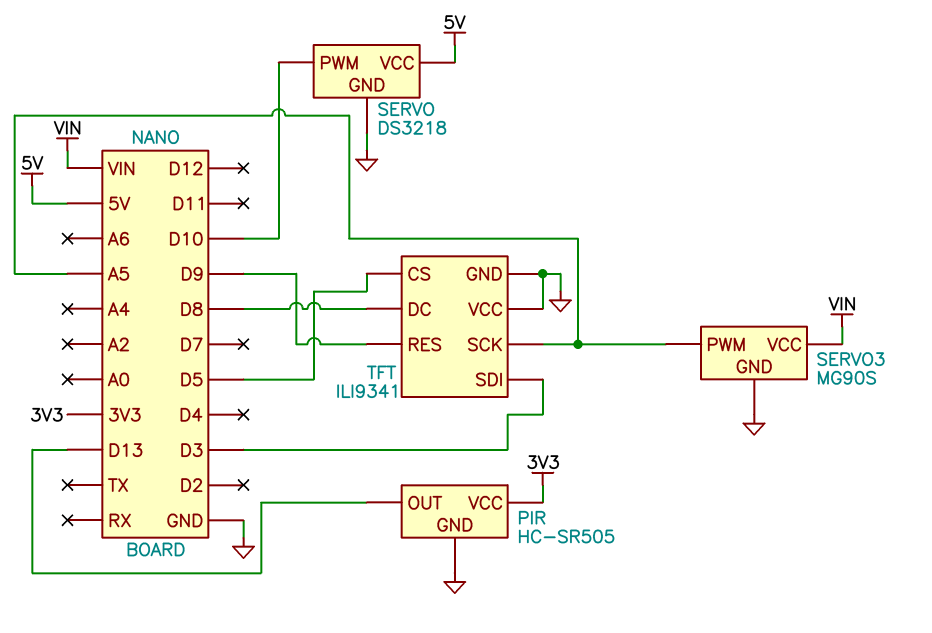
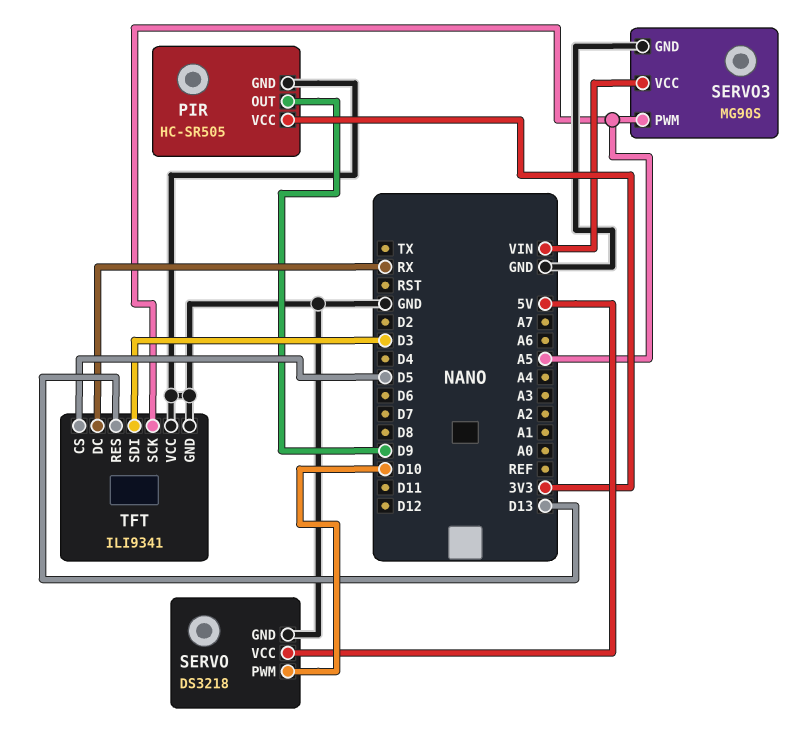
PIR pin OUT: D13 -> D9
TFT pin DC: D8 -> RX
TFT pin RES: D9 -> D13

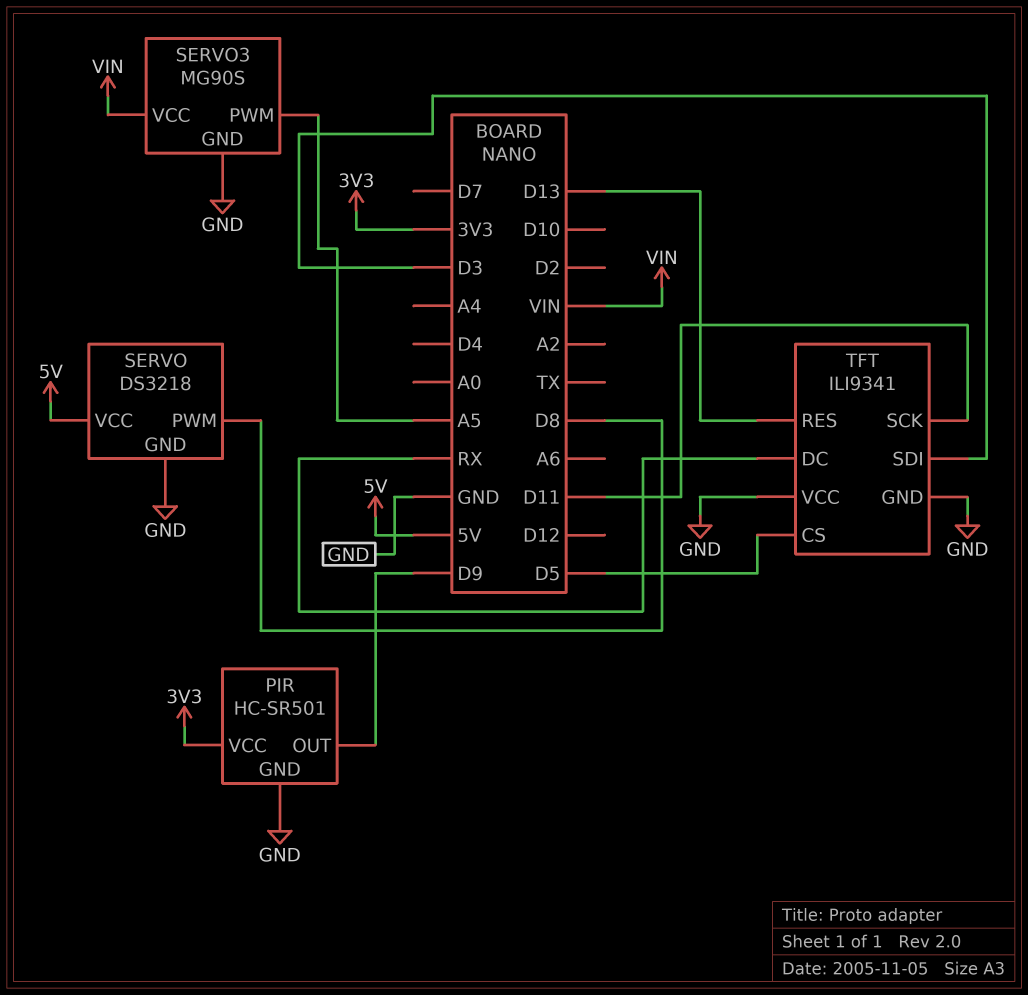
PIR: HC-SR505 -> HC-SR501
SERVO pin PWM: D10 -> D8
TFT pin SCK: A5 -> D11

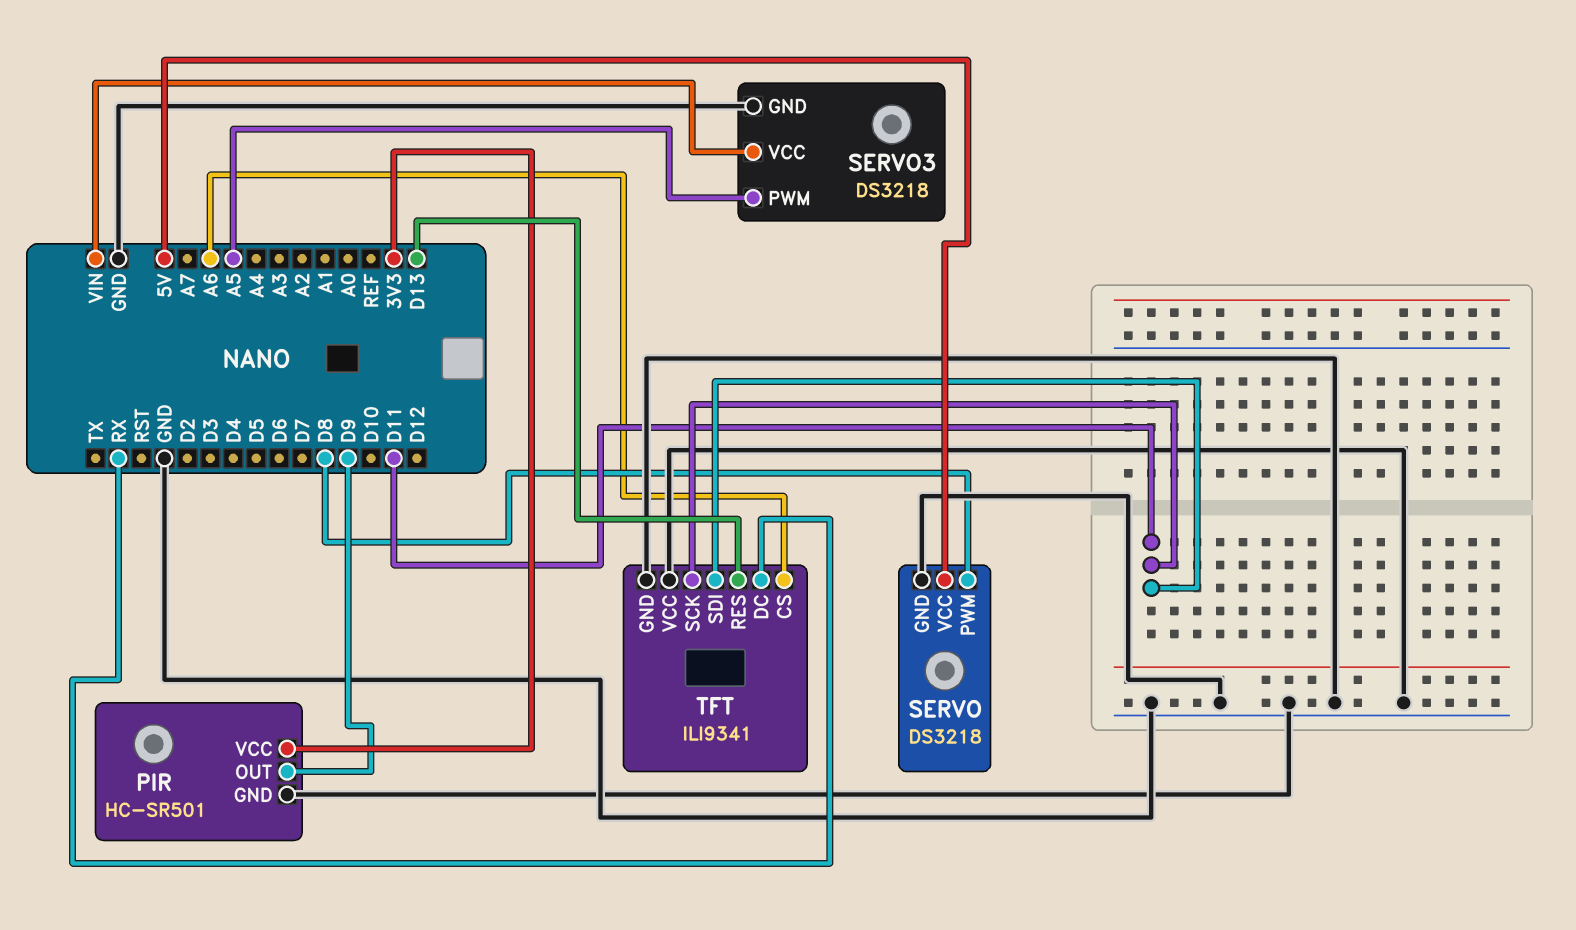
SERVO3: MG90S -> DS3218
TFT pin CS: D5 -> A6
TFT pin SDI: D3 -> D11

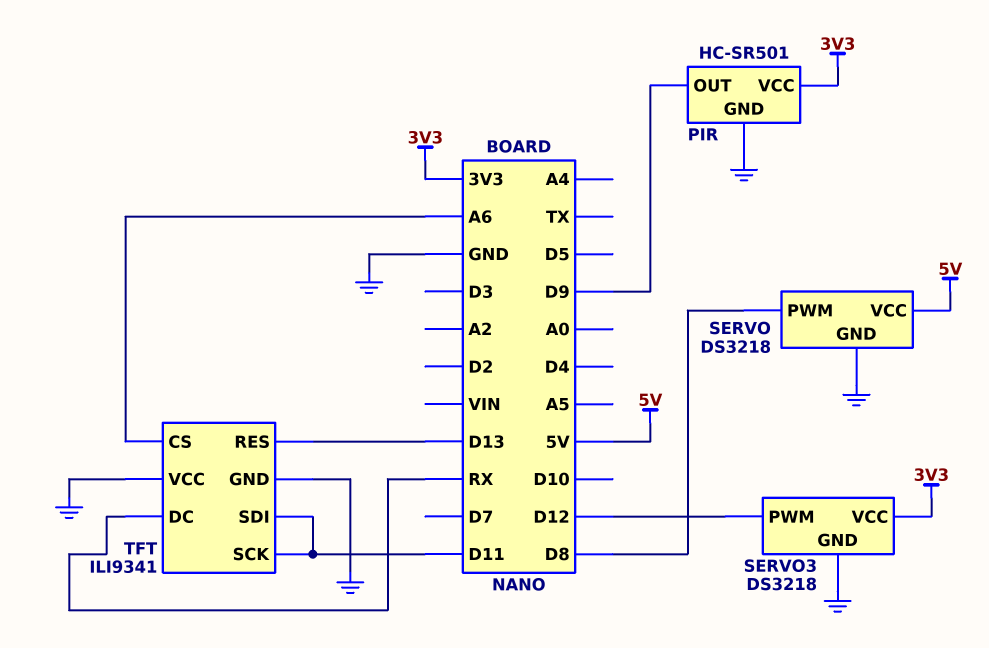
SERVO3 pin PWM: A5 -> D12
SERVO3 pin VCC: VIN -> 3V3

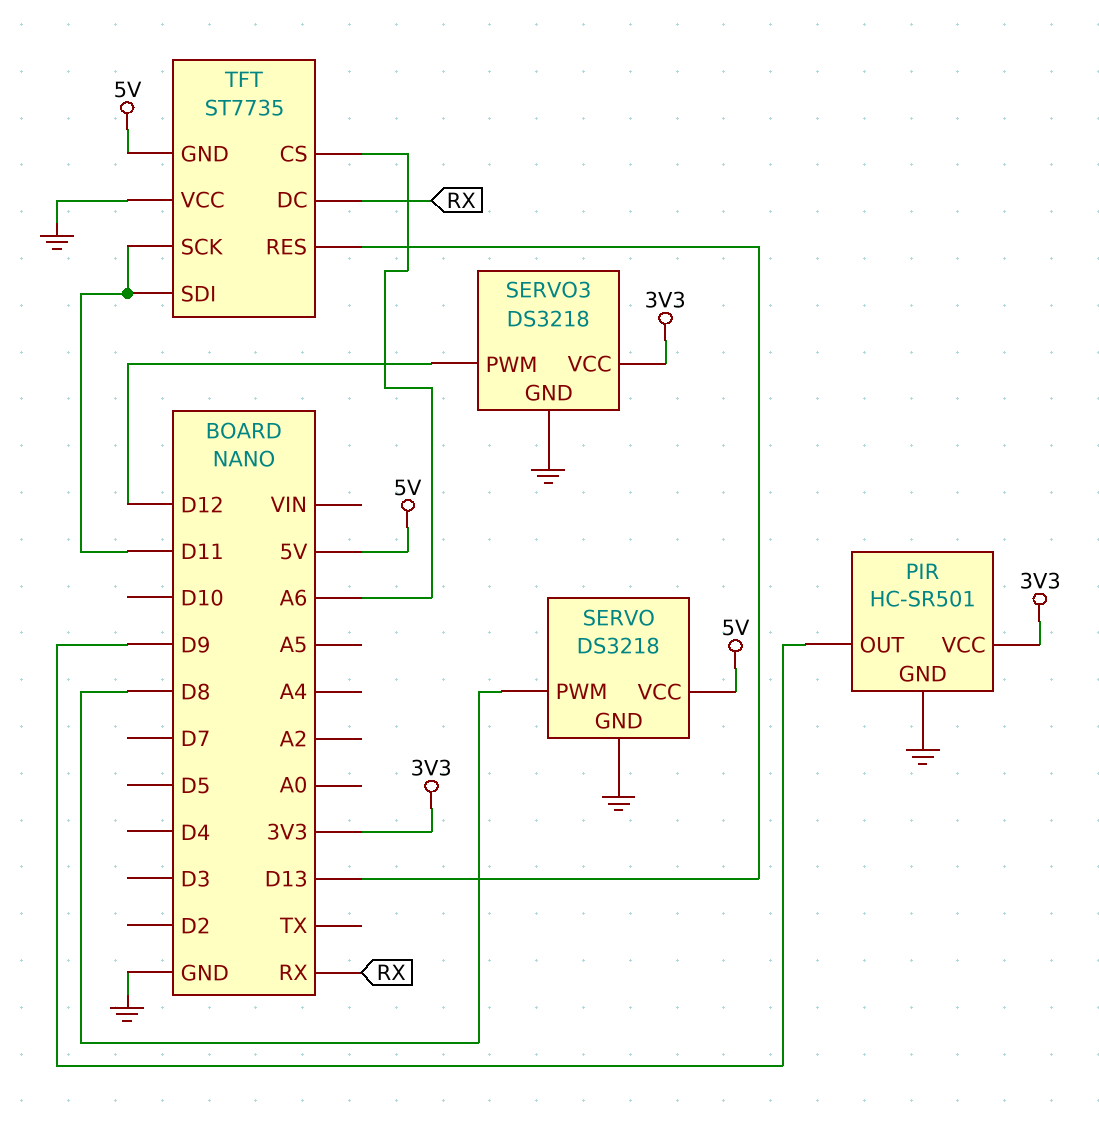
TFT: ILI9341 -> ST7735
TFT pin GND: GND -> 5V

